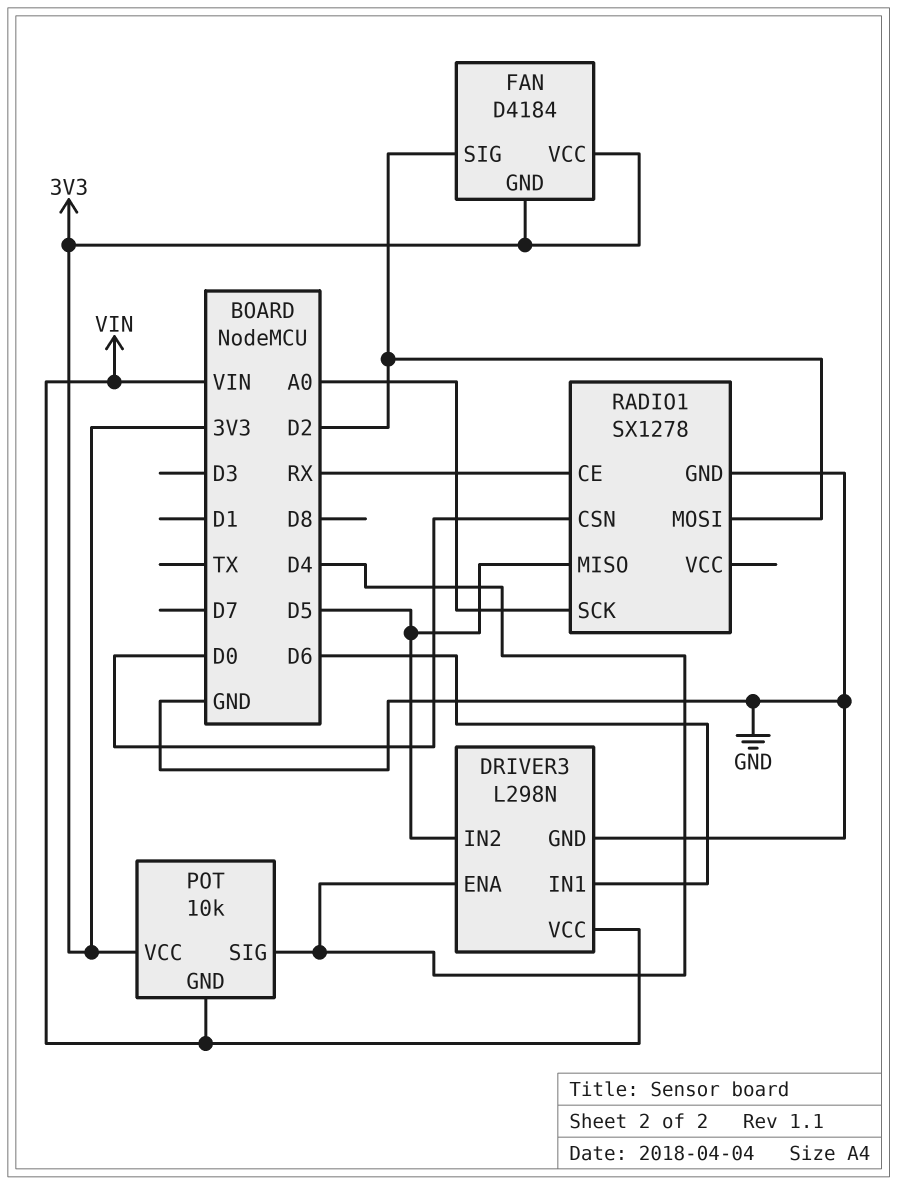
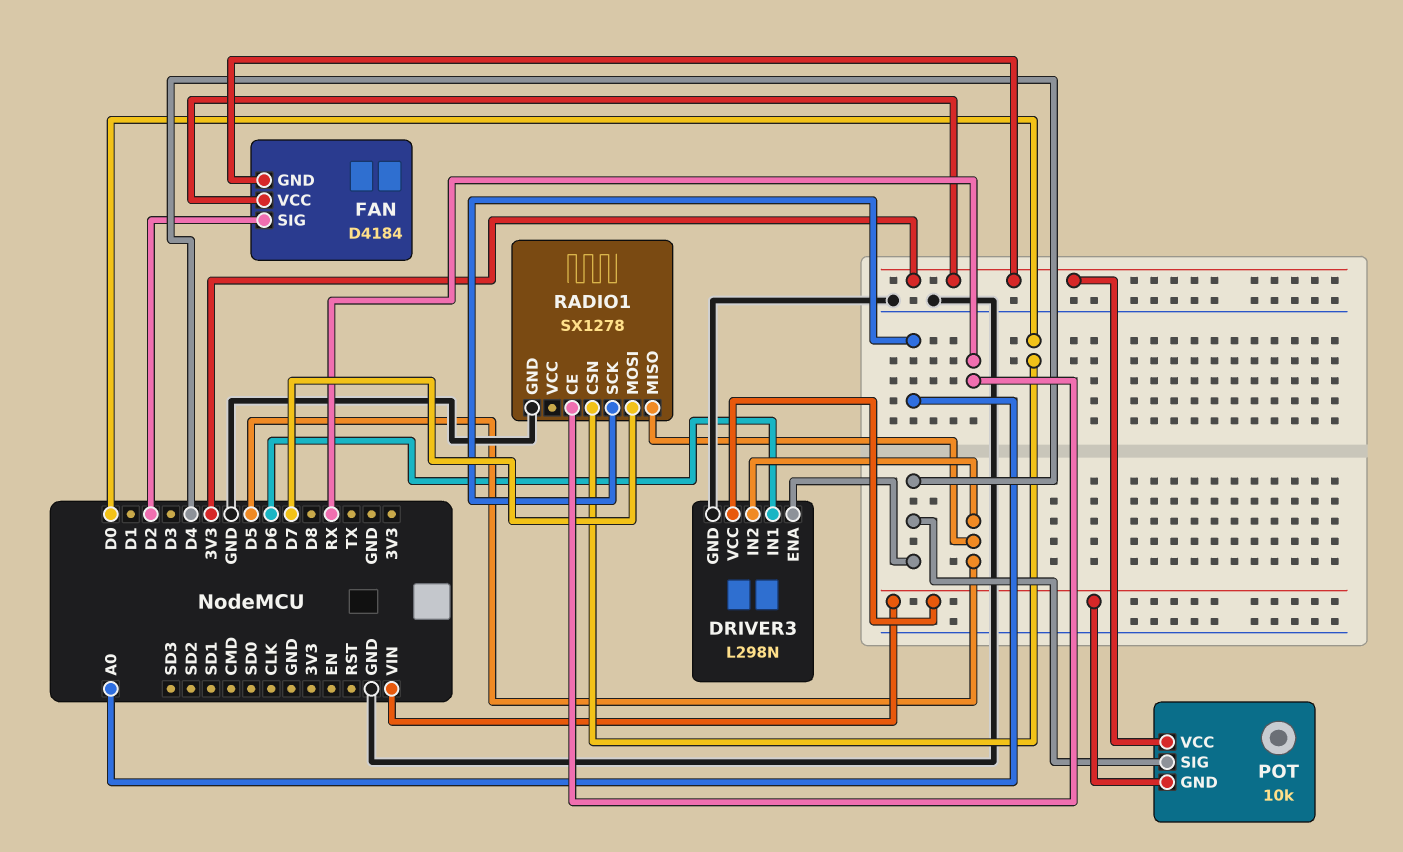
RADIO1 pin MOSI: D2 -> D7

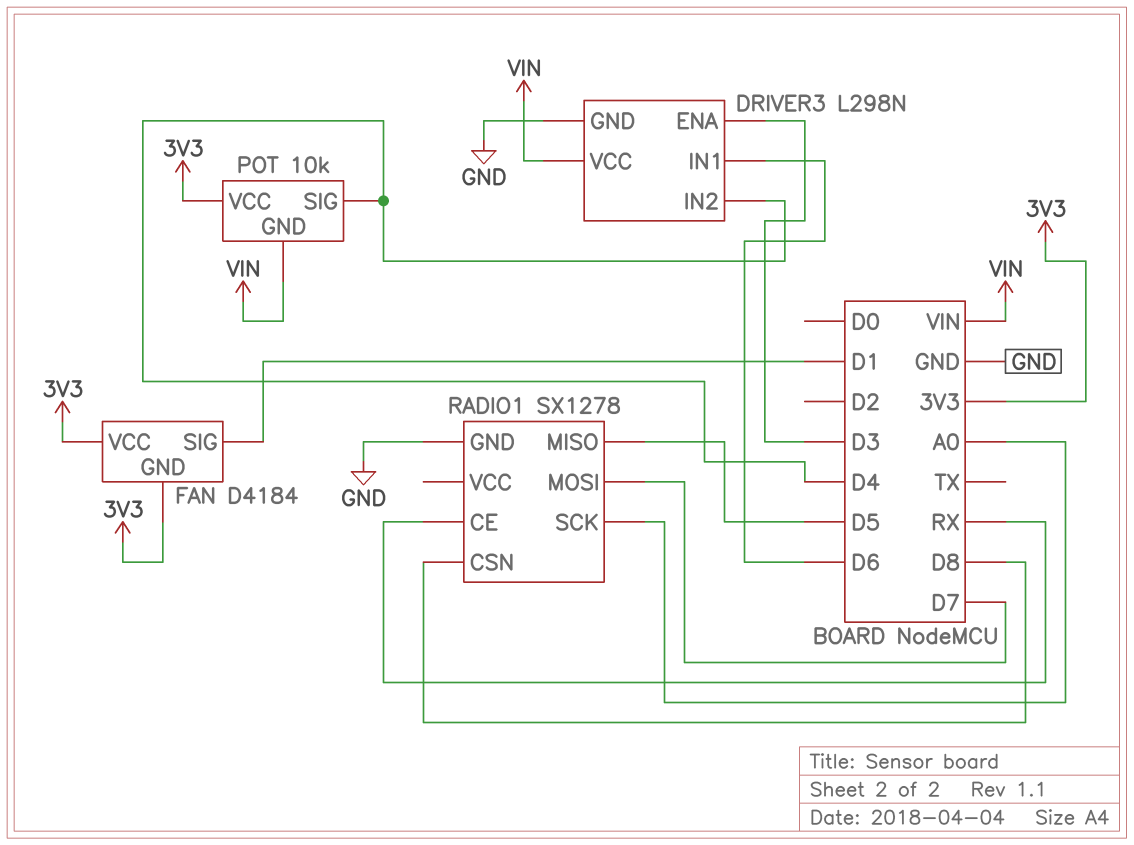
DRIVER3 pin ENA: D4 -> D3
DRIVER3 pin IN2: D5 -> D4
FAN pin SIG: D2 -> D1
RADIO1 pin CSN: D0 -> D8

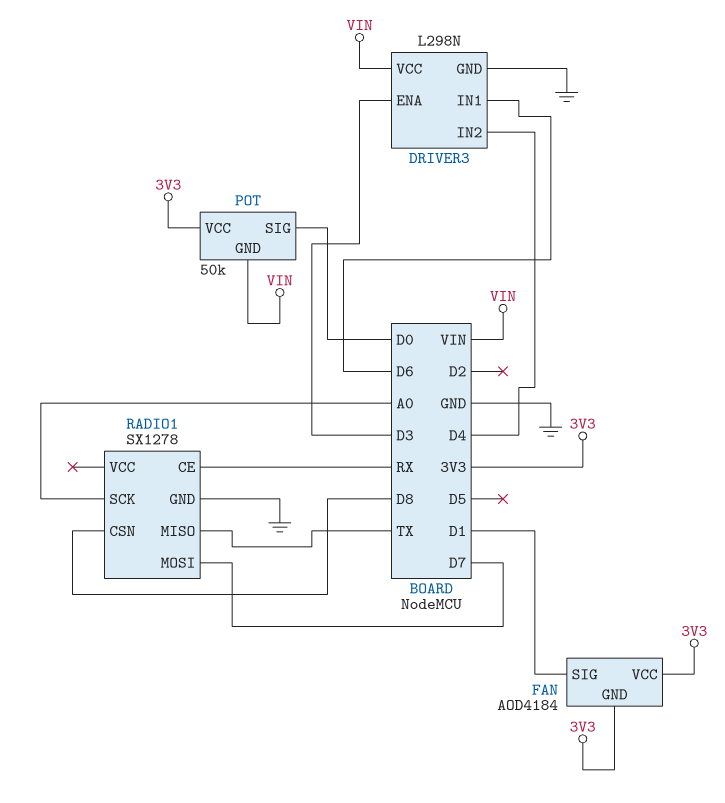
FAN: D4184 -> AOD4184
POT: 10k -> 50k
POT pin SIG: D4 -> D0
RADIO1 pin MISO: D5 -> TX

